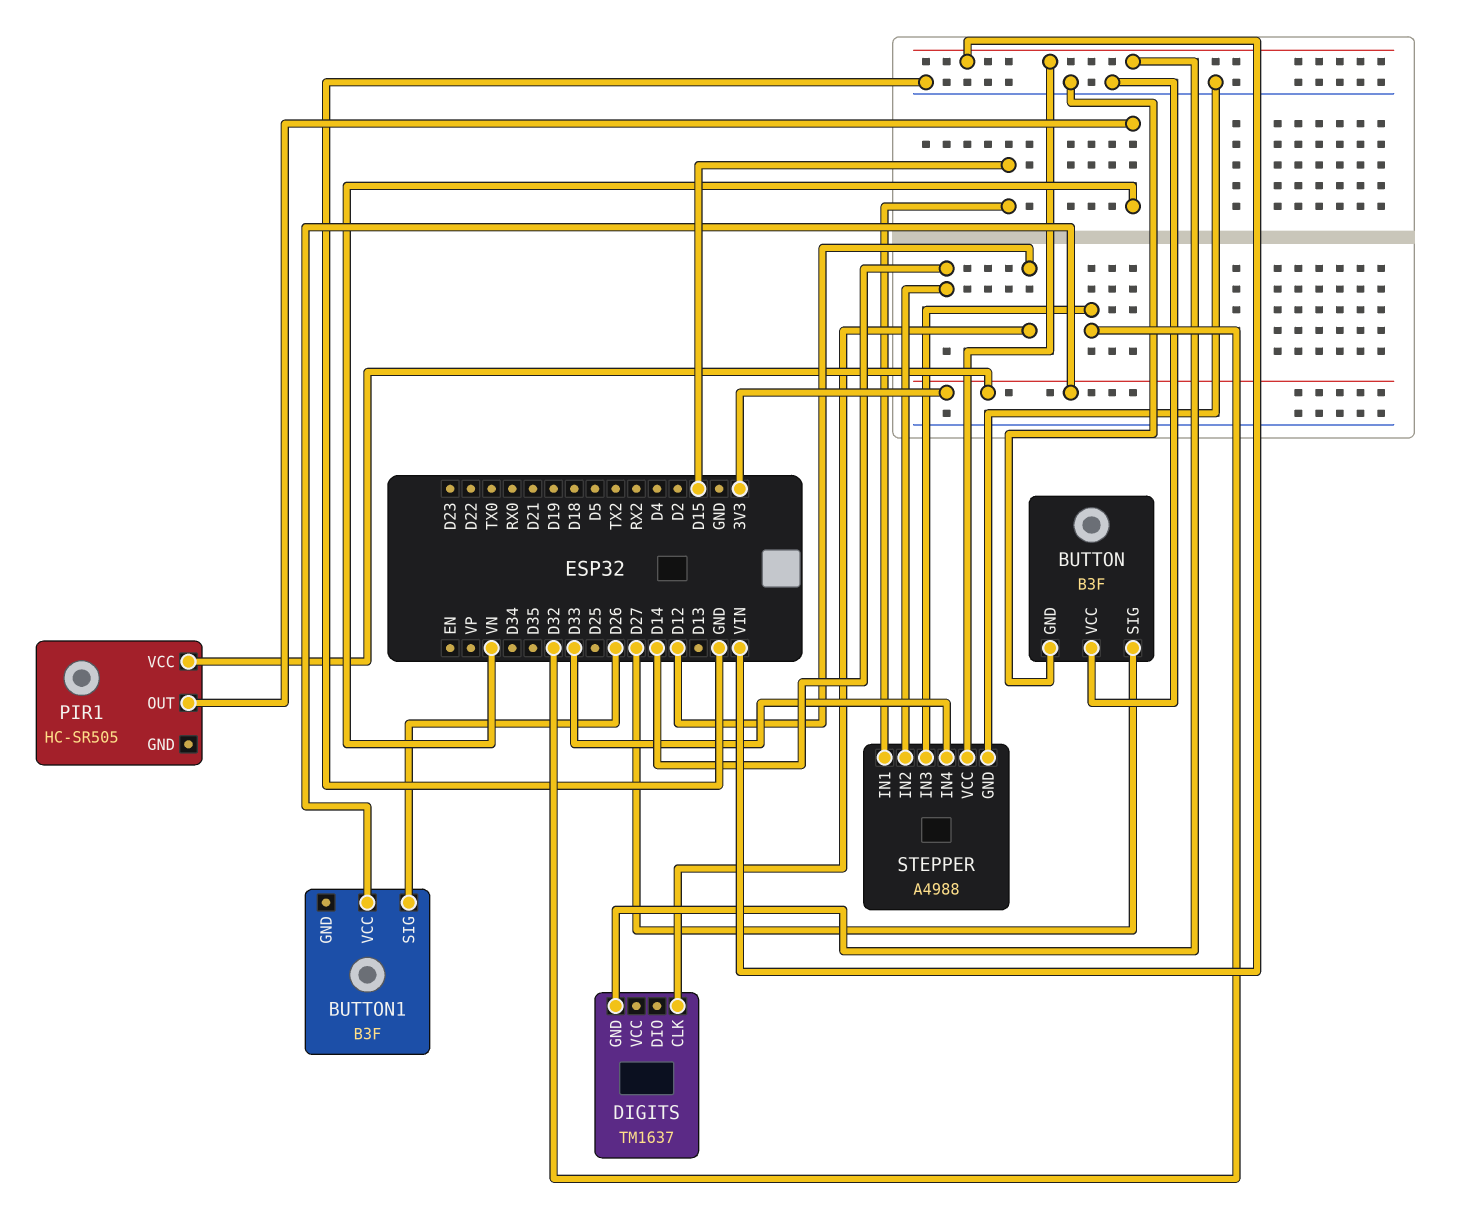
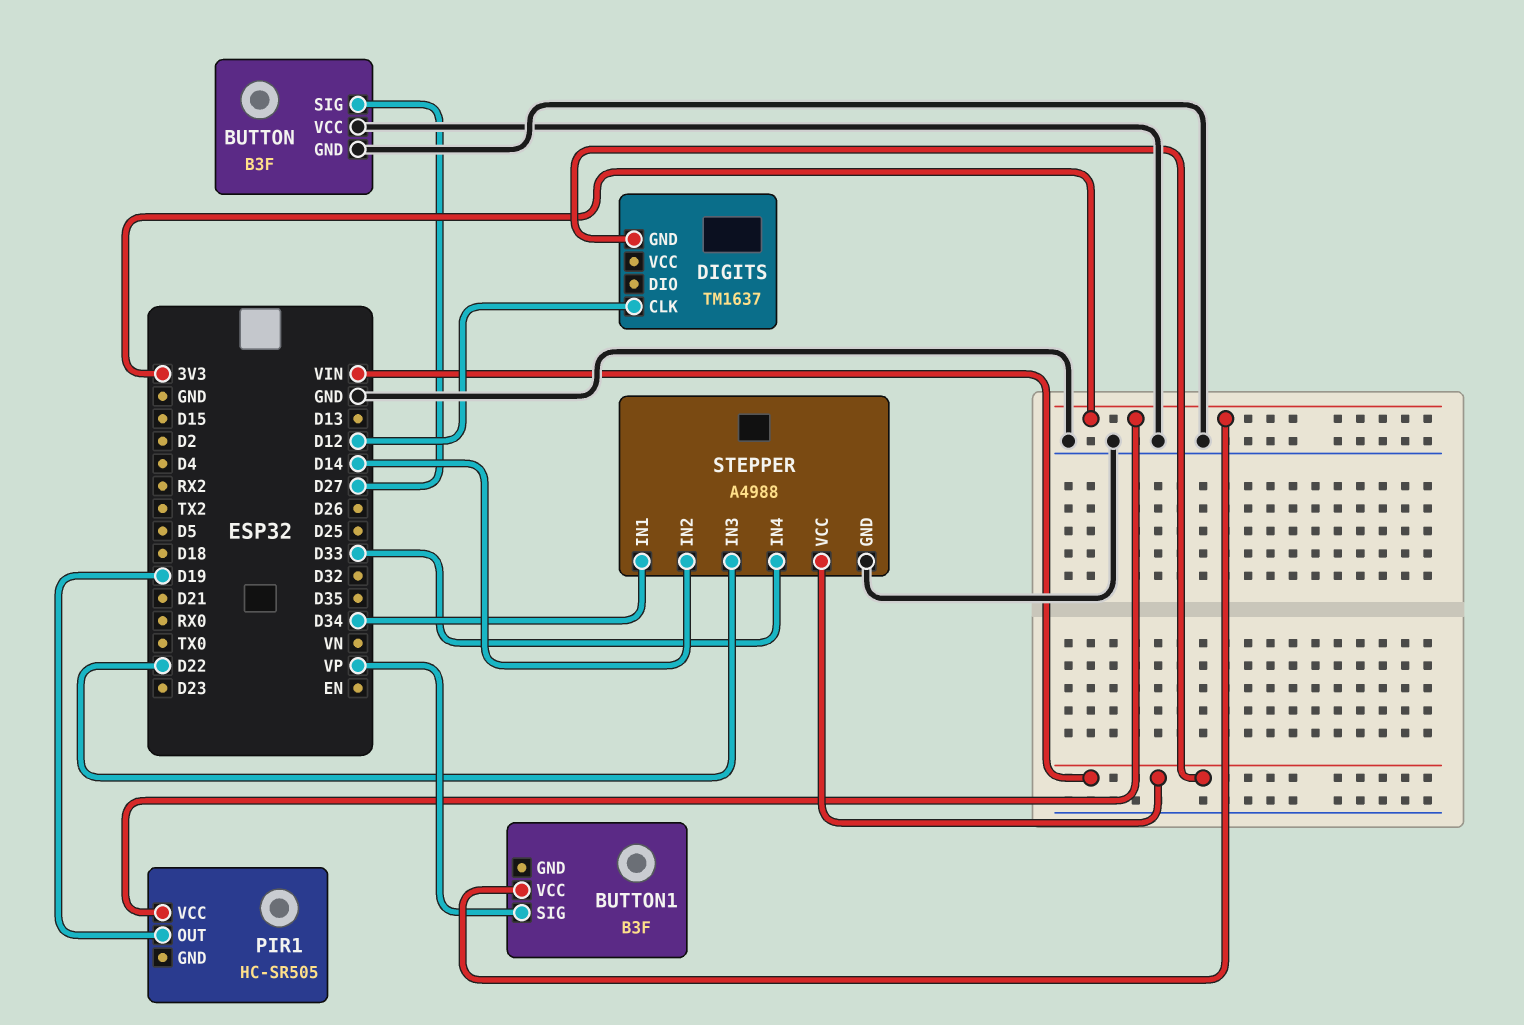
BUTTON1 pin SIG: D26 -> VP
PIR1 pin OUT: VN -> D19
STEPPER pin IN1: D15 -> D34
STEPPER pin IN3: D32 -> D22

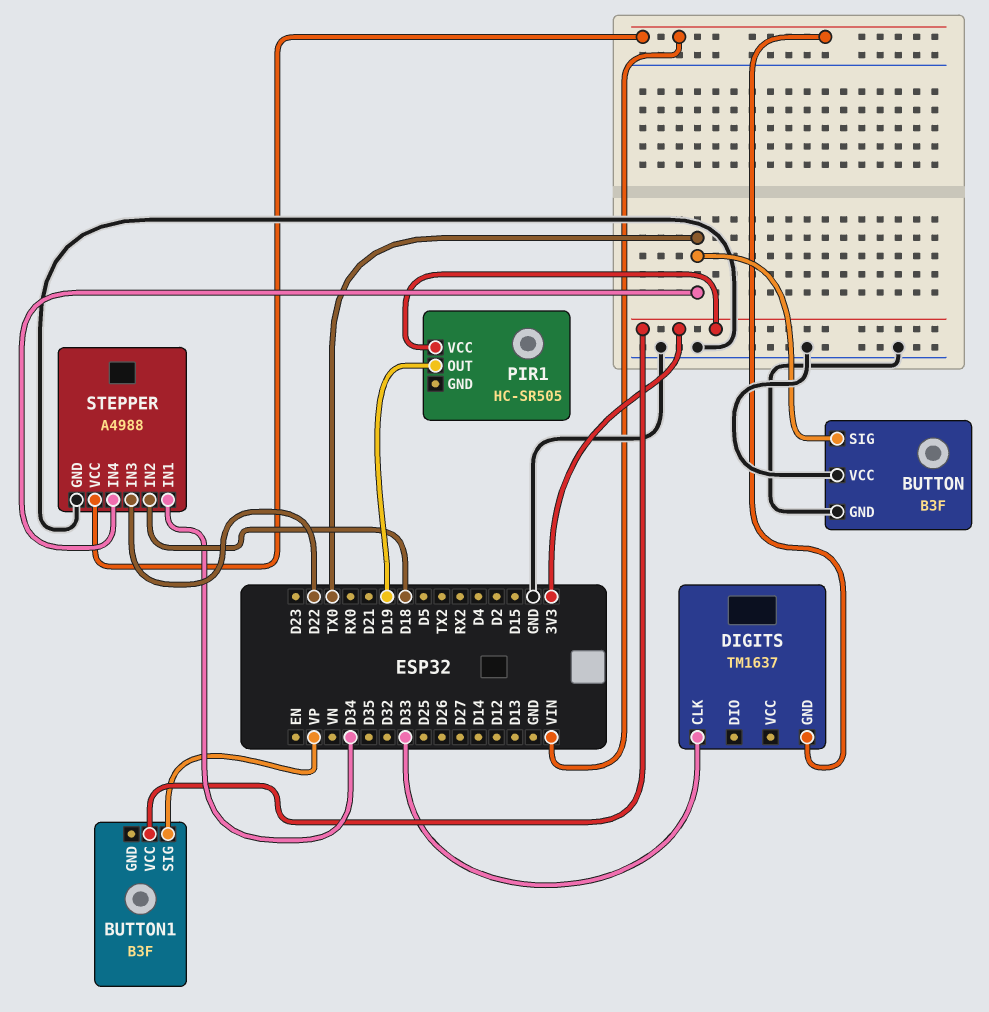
BUTTON pin SIG: D27 -> TX0
DIGITS pin CLK: D12 -> D33
STEPPER pin IN2: D14 -> D18
STEPPER pin IN4: D33 -> TX0

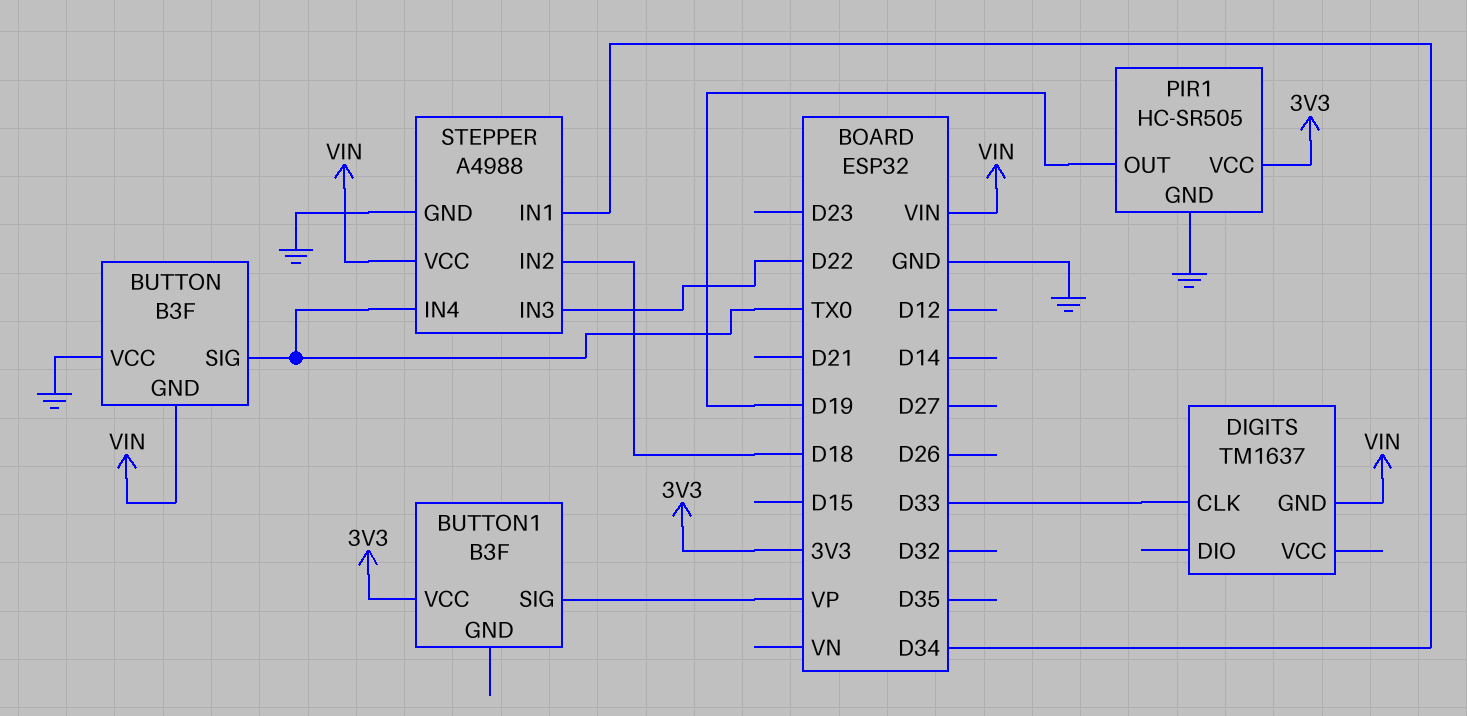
BUTTON pin GND: GND -> VIN
PIR1 pin GND: none -> GND

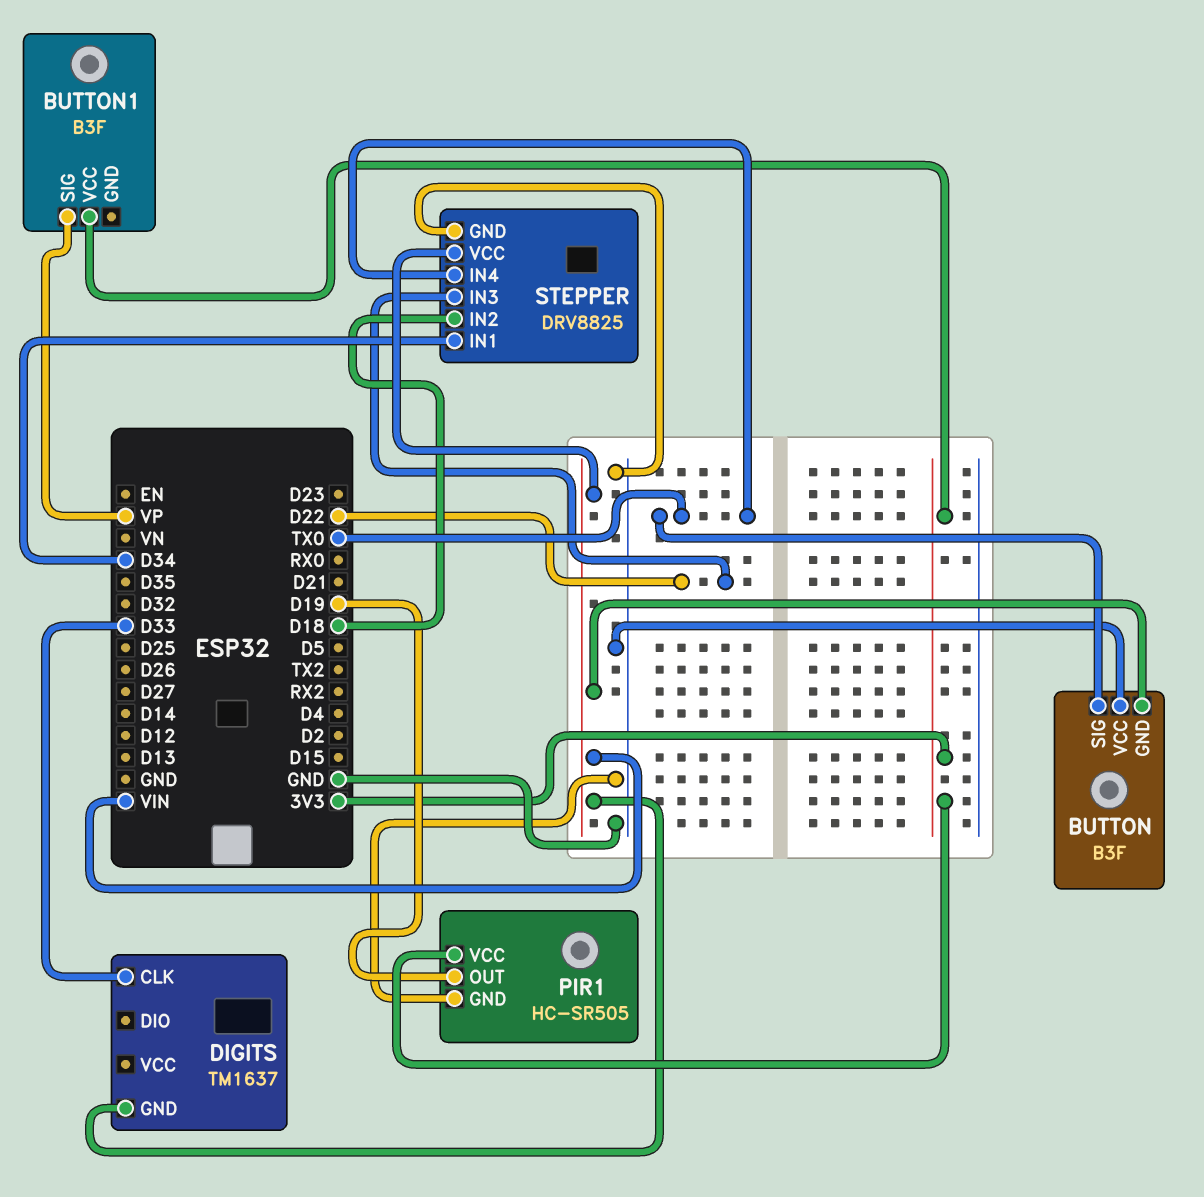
STEPPER: A4988 -> DRV8825

